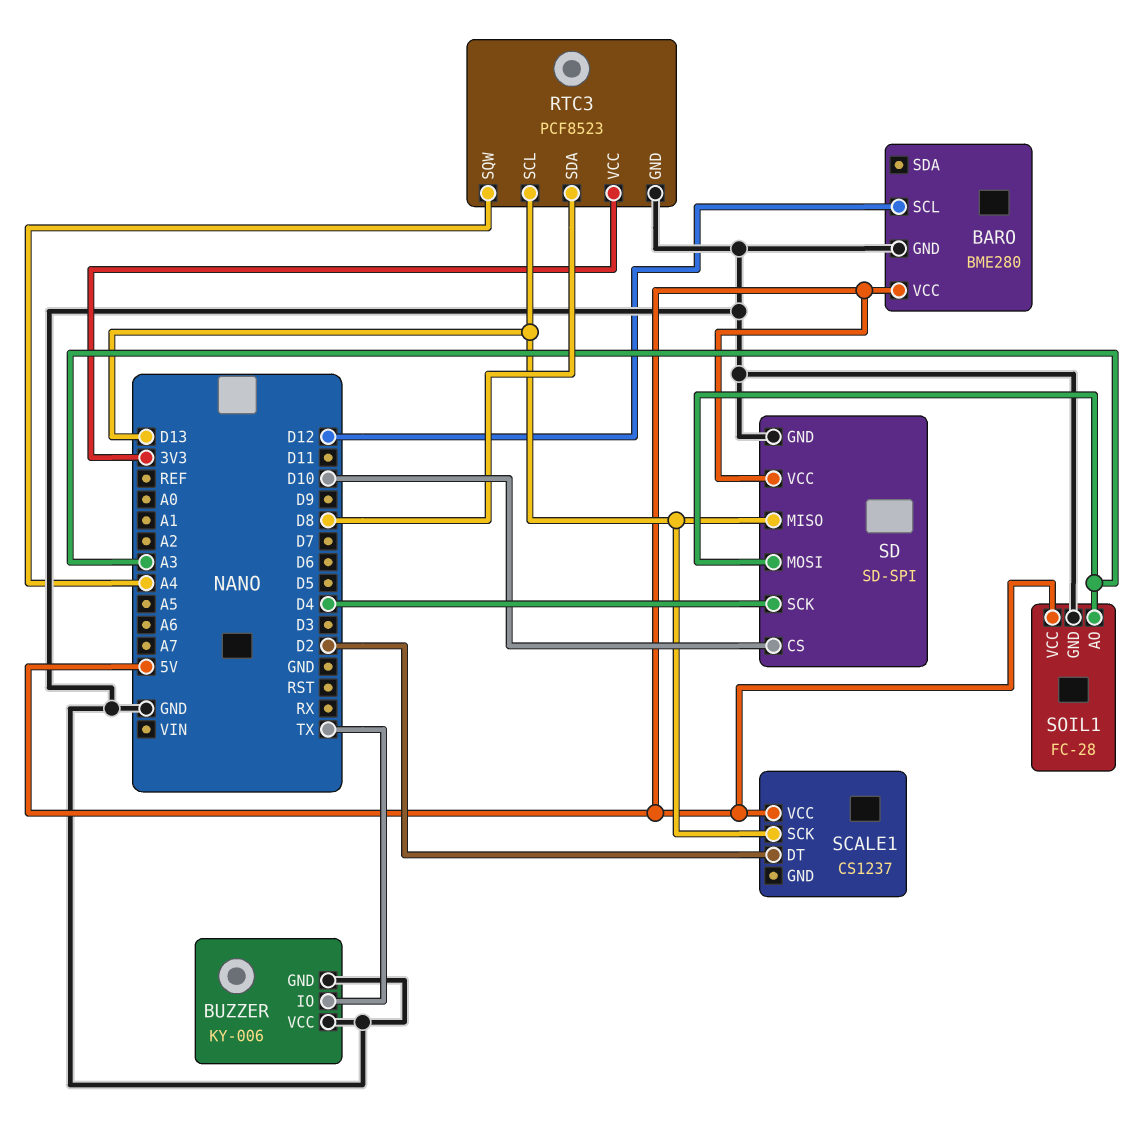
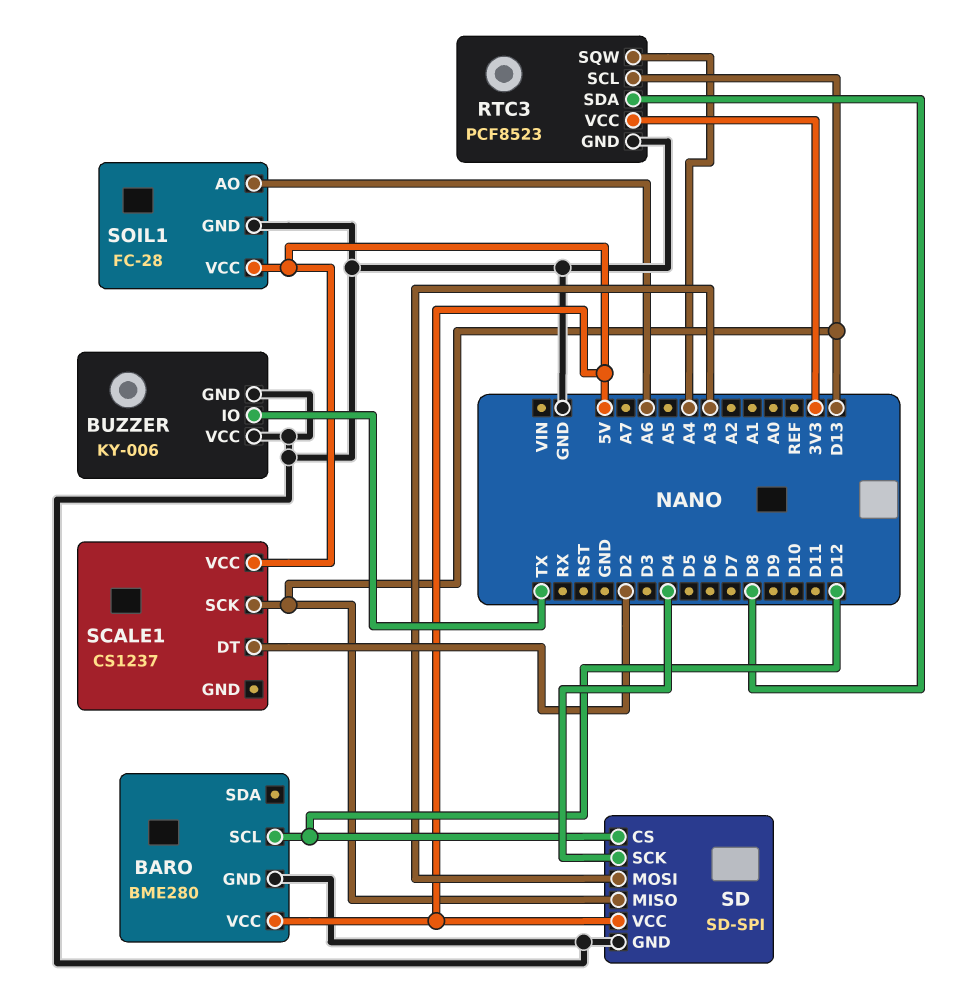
SD pin CS: D10 -> D12
SOIL1 pin AO: A3 -> A6

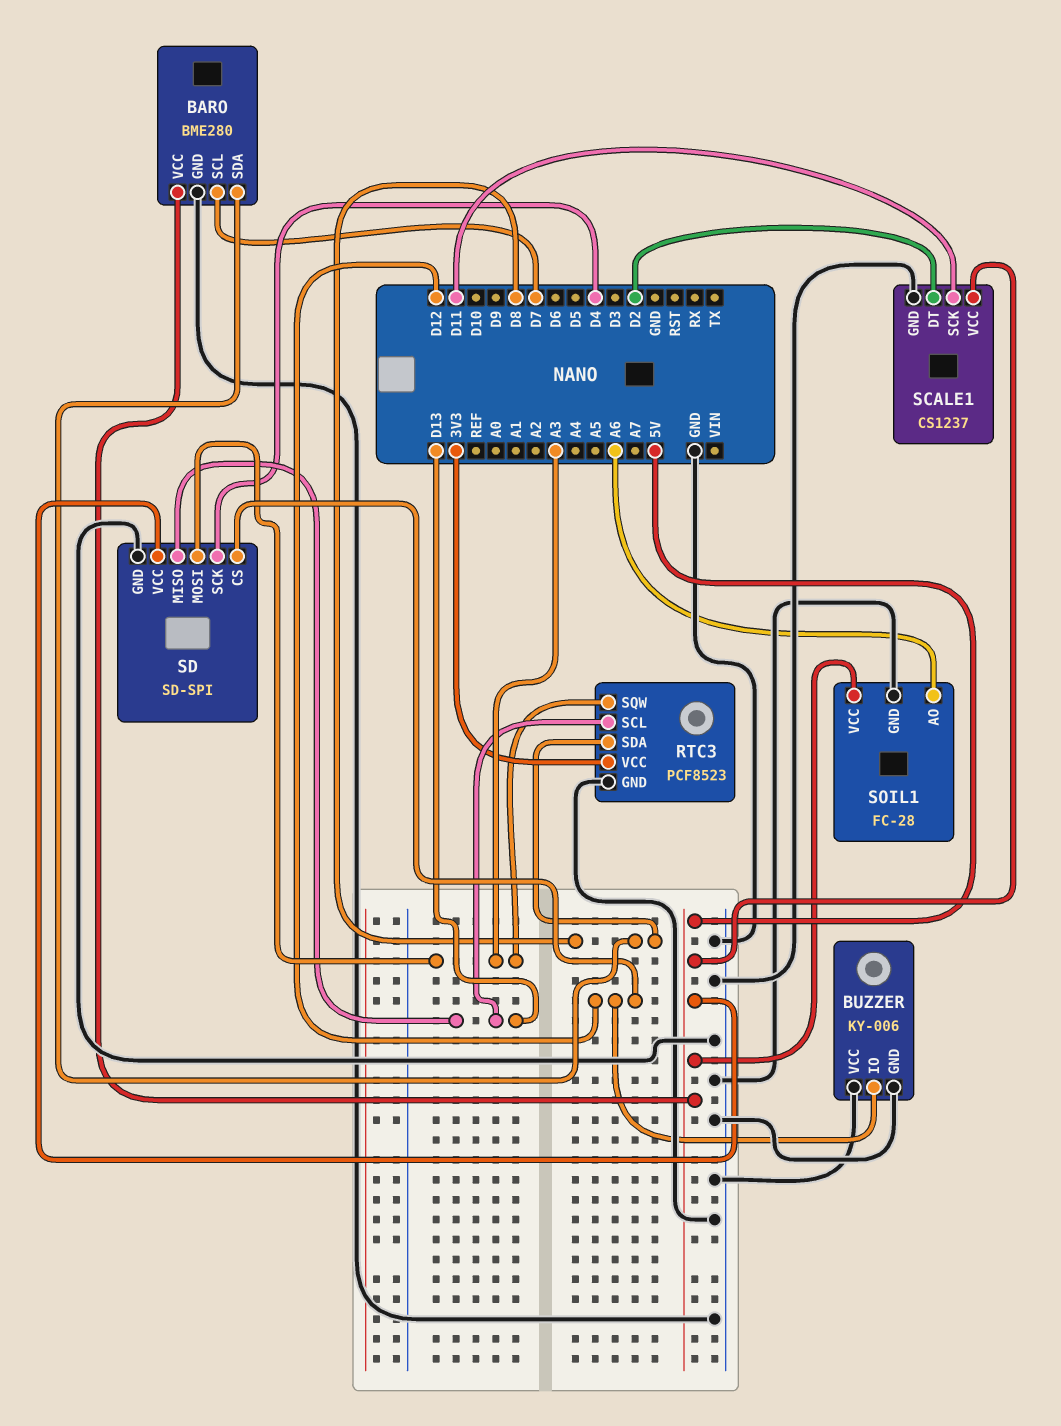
BARO pin SCL: D12 -> D7
BARO pin SDA: none -> D8
BUZZER pin IO: TX -> D12
RTC3 pin SQW: A4 -> A3
SCALE1 pin GND: none -> GND
SCALE1 pin SCK: D13 -> D11

